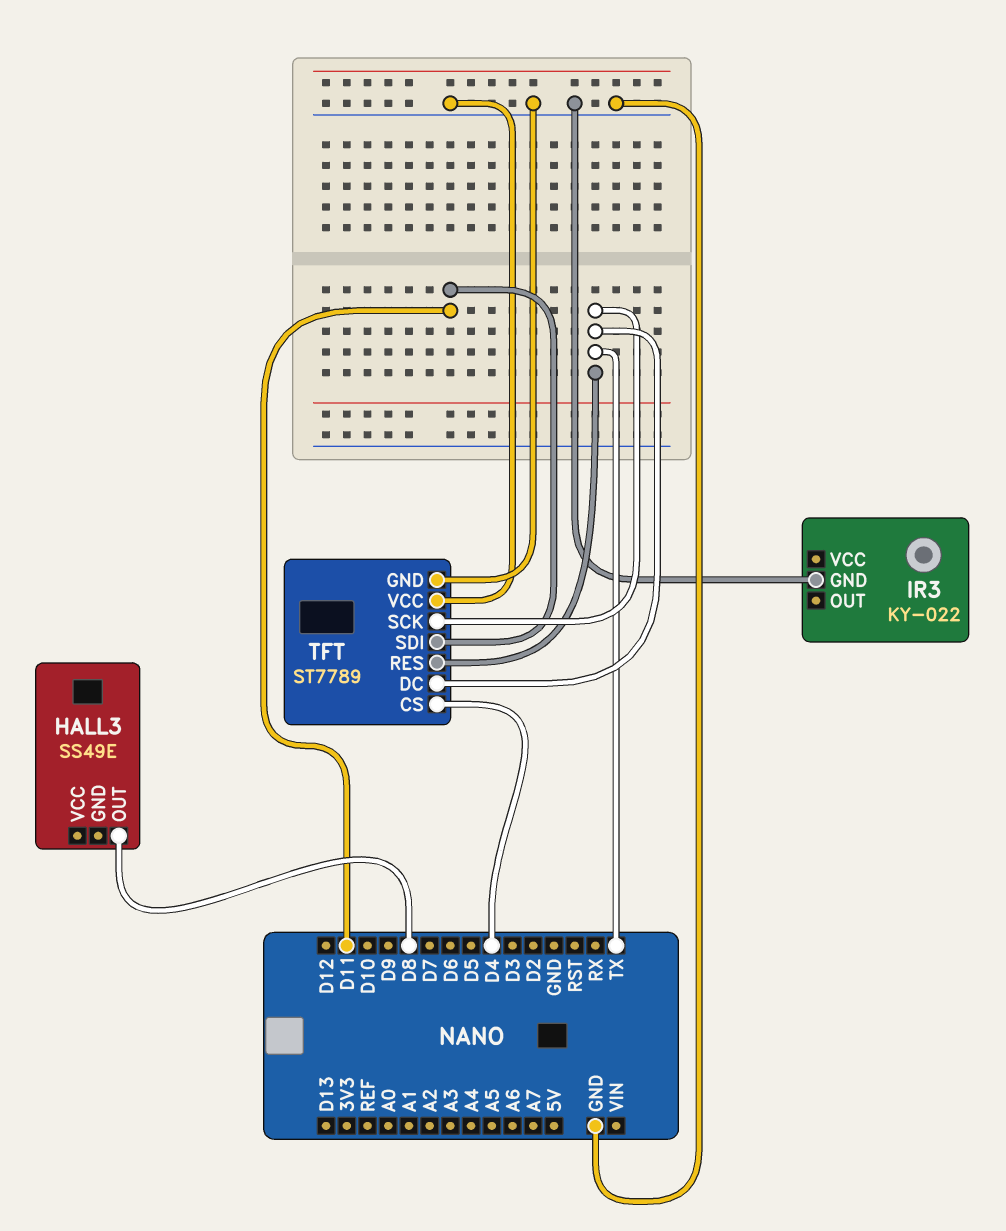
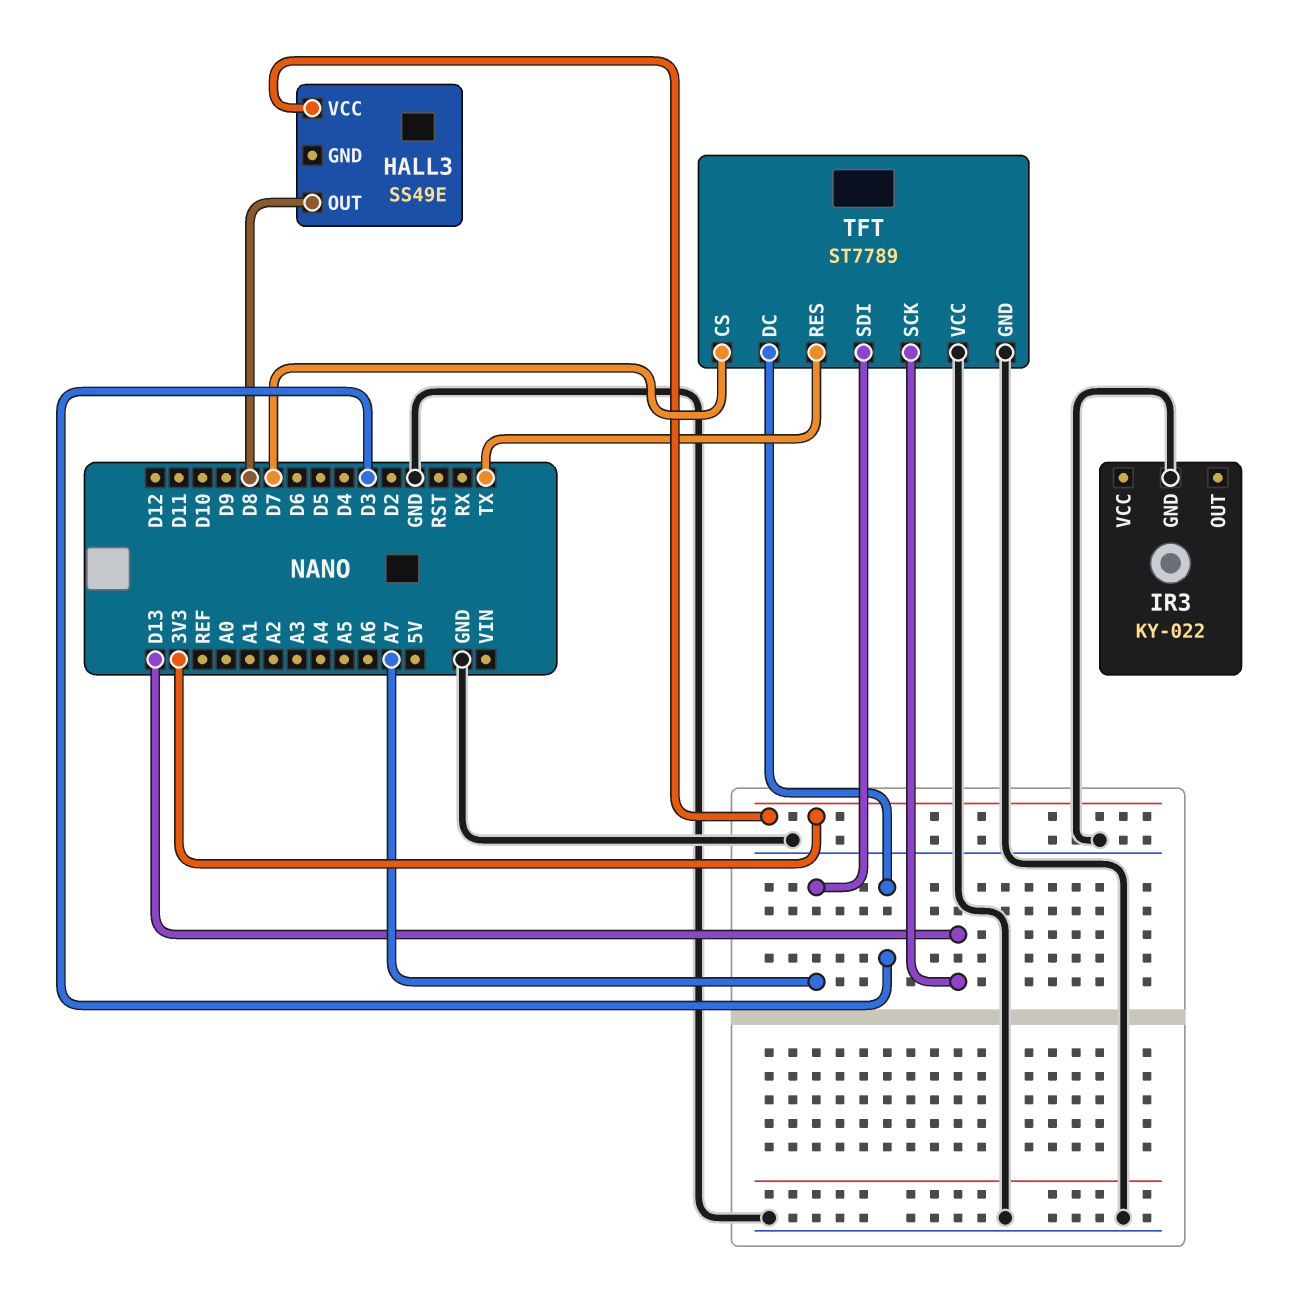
HALL3 pin VCC: none -> 3V3
TFT pin CS: D4 -> D7
TFT pin DC: TX -> D3
TFT pin SCK: TX -> D13
TFT pin SDI: D11 -> A7

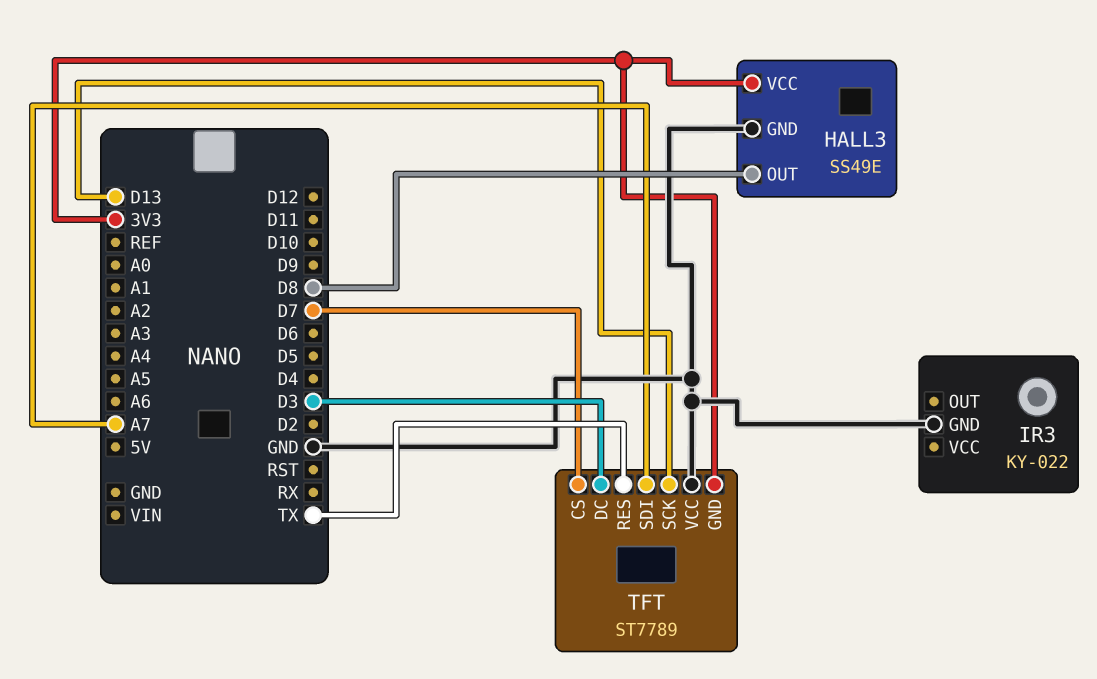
HALL3 pin GND: none -> GND
TFT pin GND: GND -> 3V3

